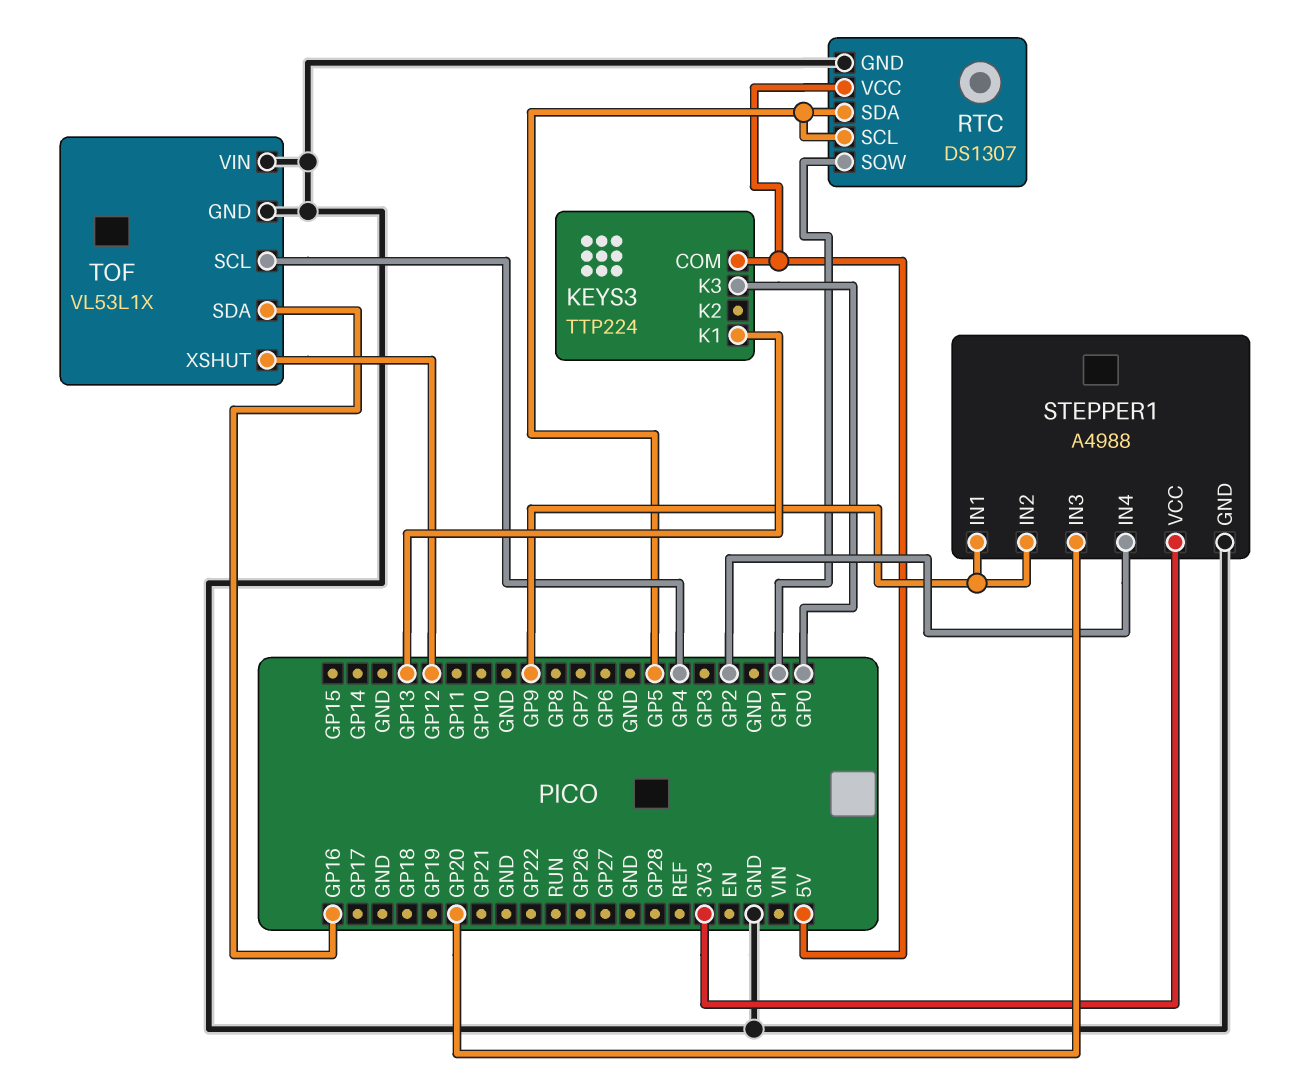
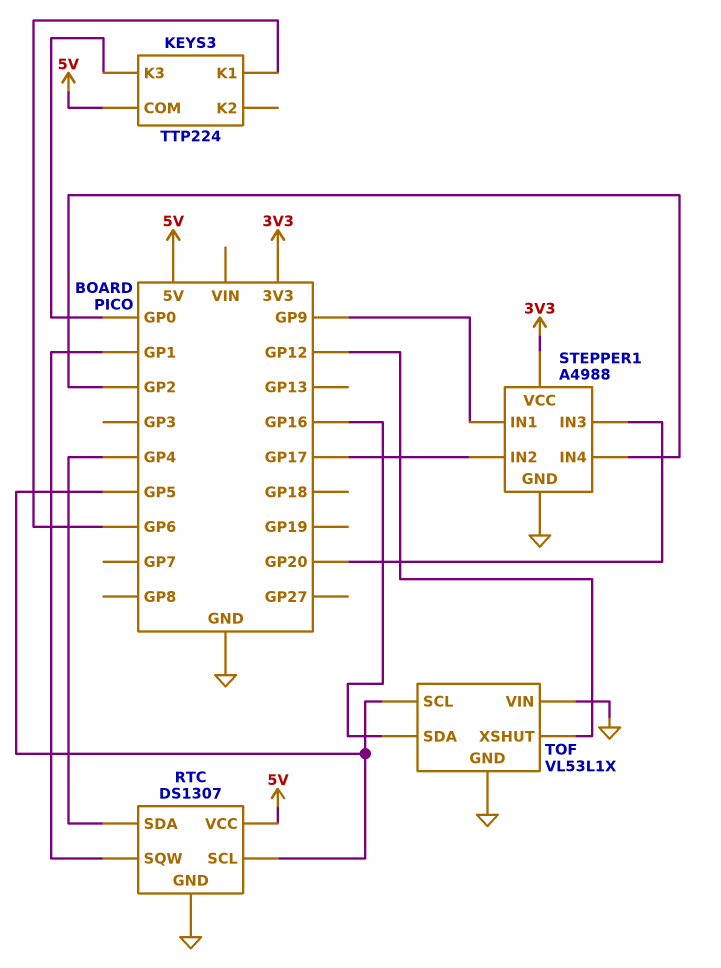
KEYS3 pin K1: GP13 -> GP6
RTC pin SDA: GP5 -> GP4
STEPPER1 pin IN2: GP9 -> GP17
TOF pin SCL: GP4 -> GP5

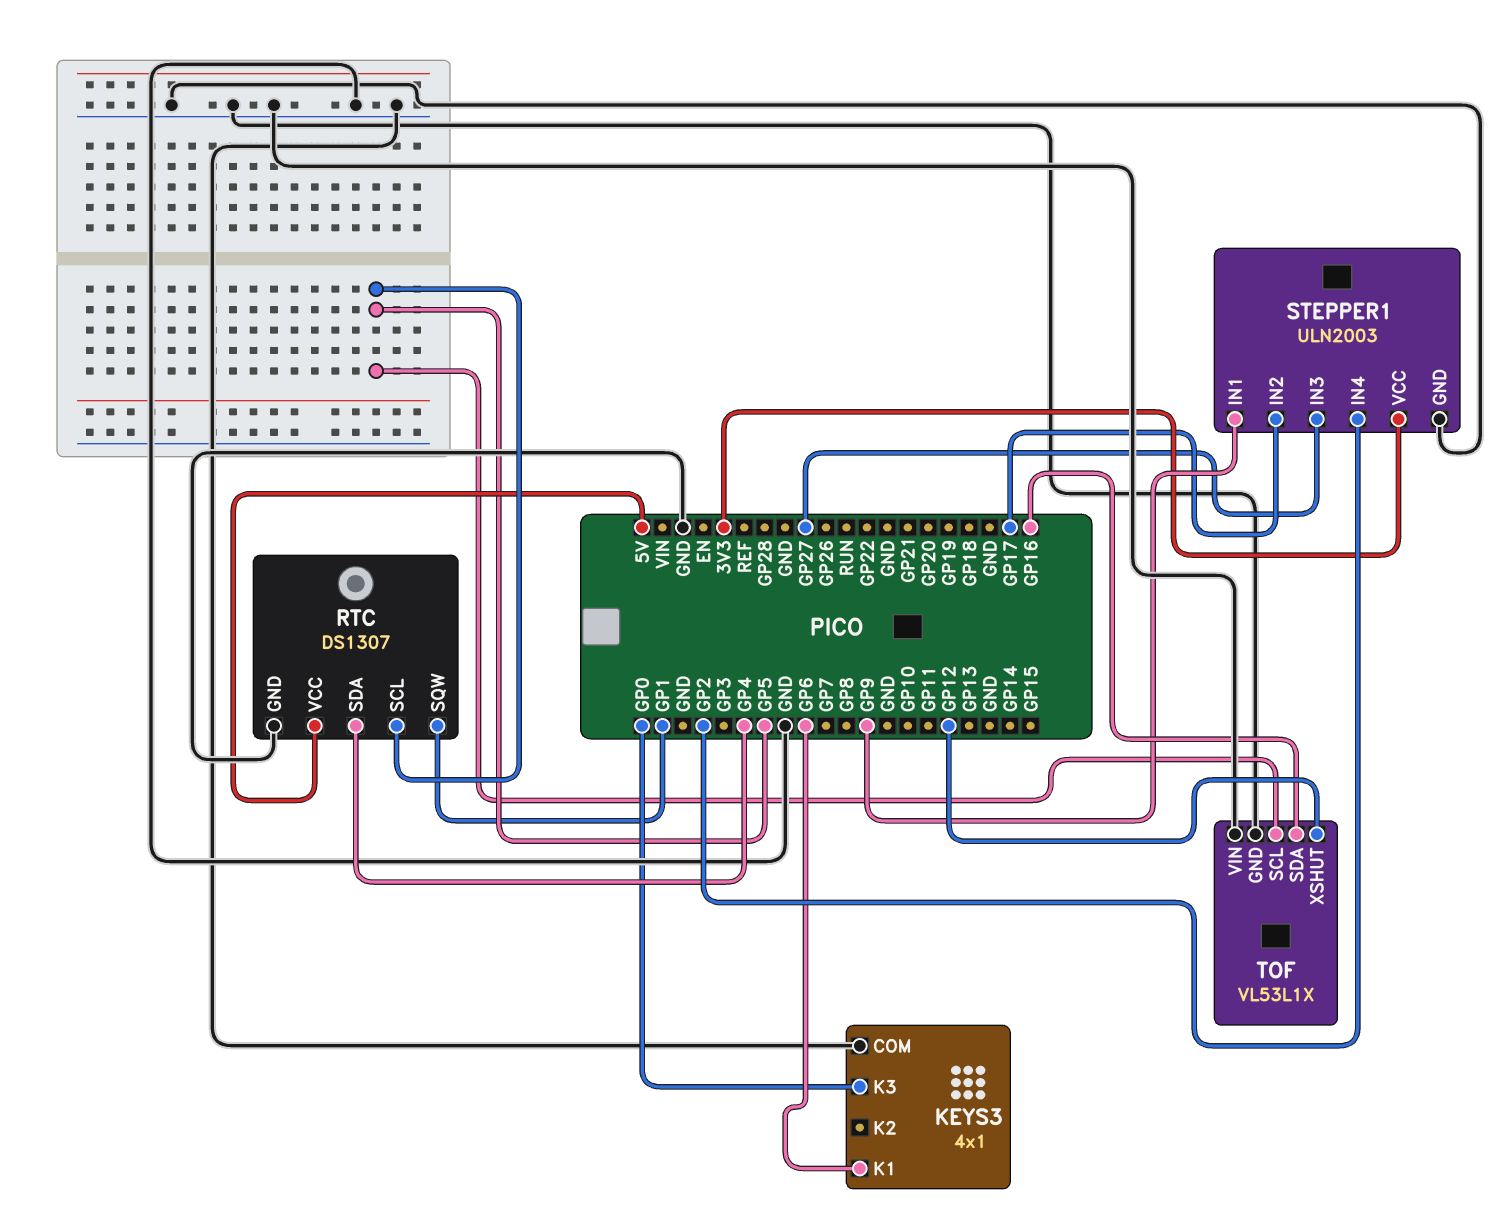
KEYS3: TTP224 -> 4x1
KEYS3 pin COM: 5V -> GND
STEPPER1: A4988 -> ULN2003
STEPPER1 pin IN3: GP20 -> GP27

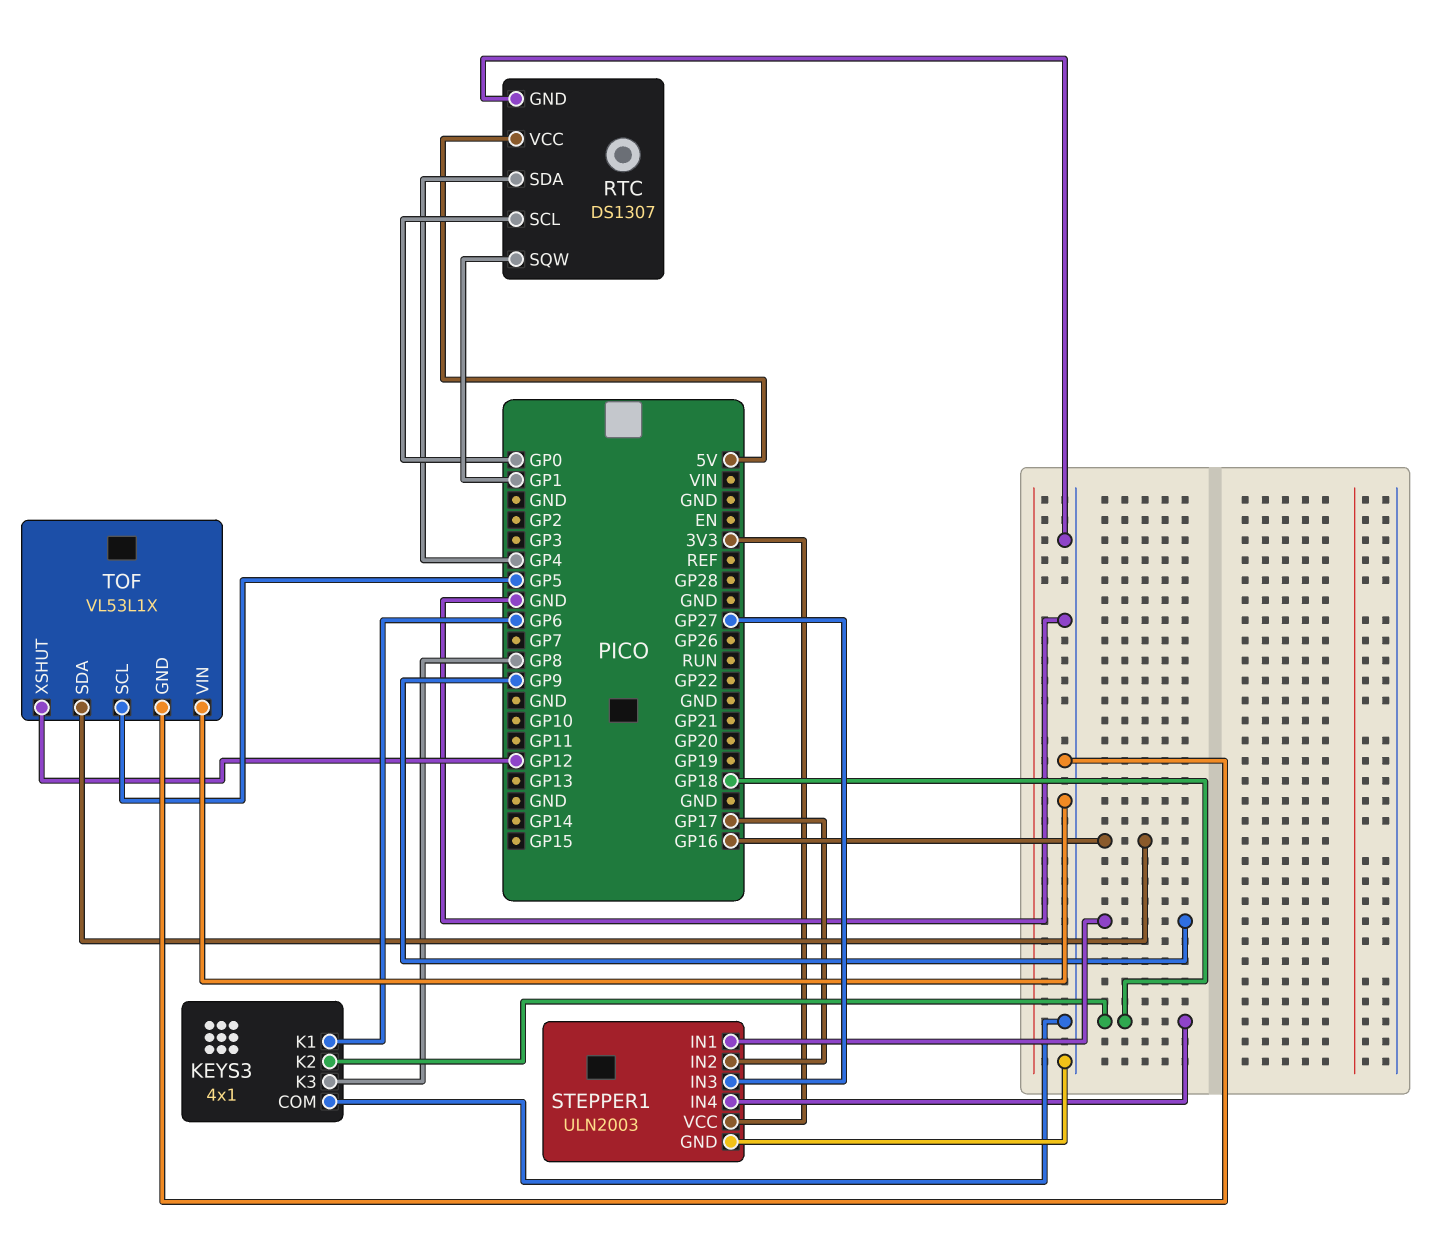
KEYS3 pin K2: none -> GP18
KEYS3 pin K3: GP0 -> GP8
RTC pin SCL: GP5 -> GP0
STEPPER1 pin IN4: GP2 -> GP18

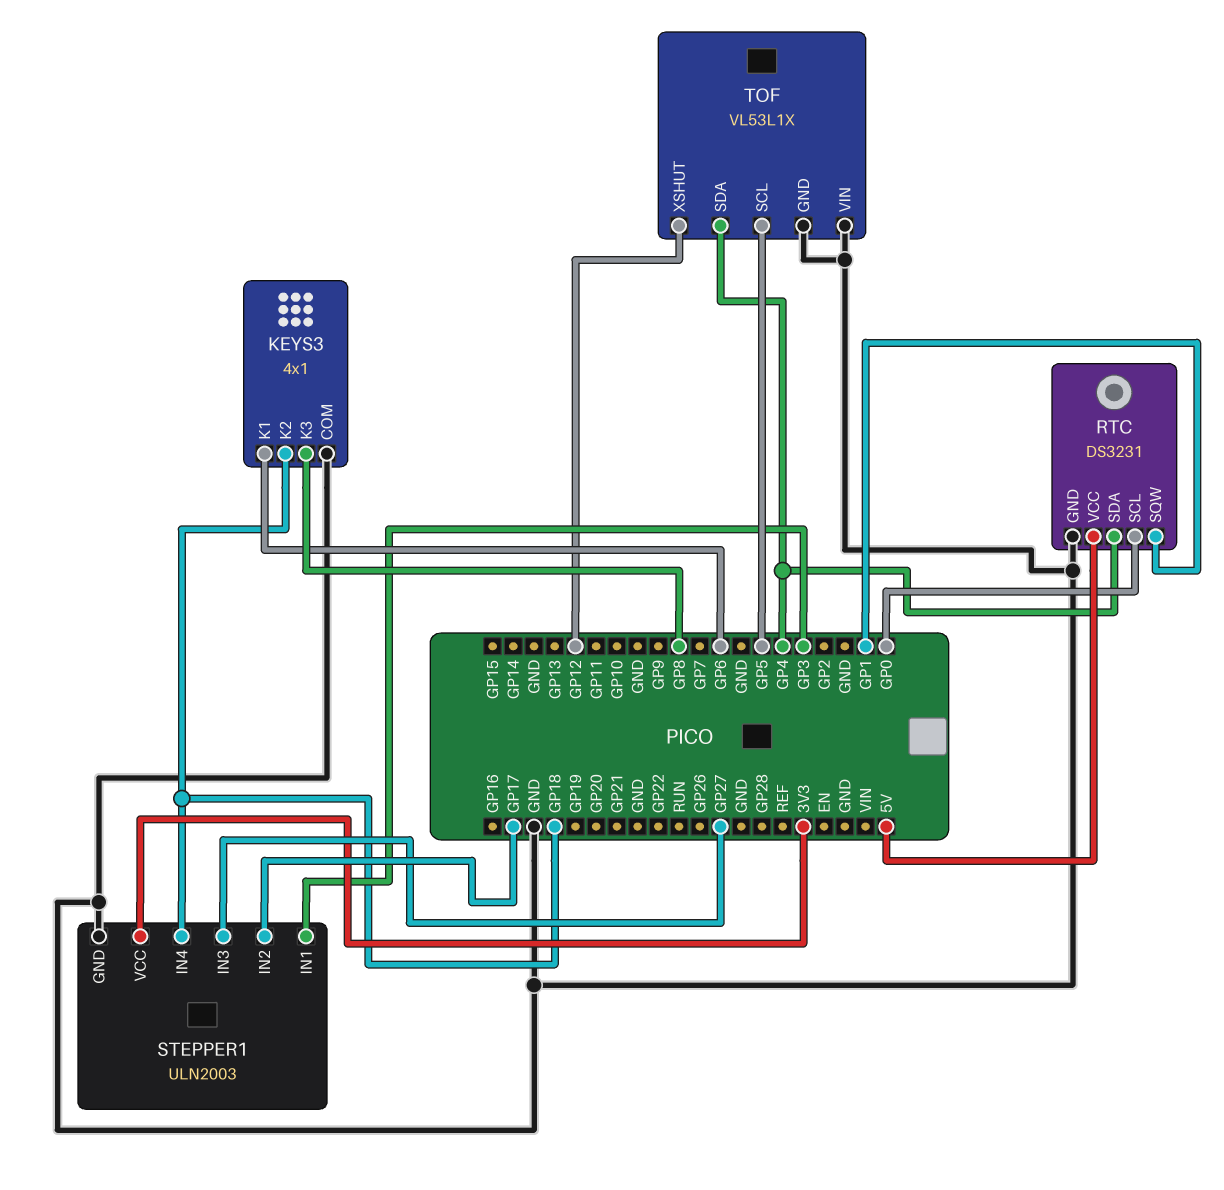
RTC: DS1307 -> DS3231
STEPPER1 pin IN1: GP9 -> GP3
TOF pin SDA: GP16 -> GP4

